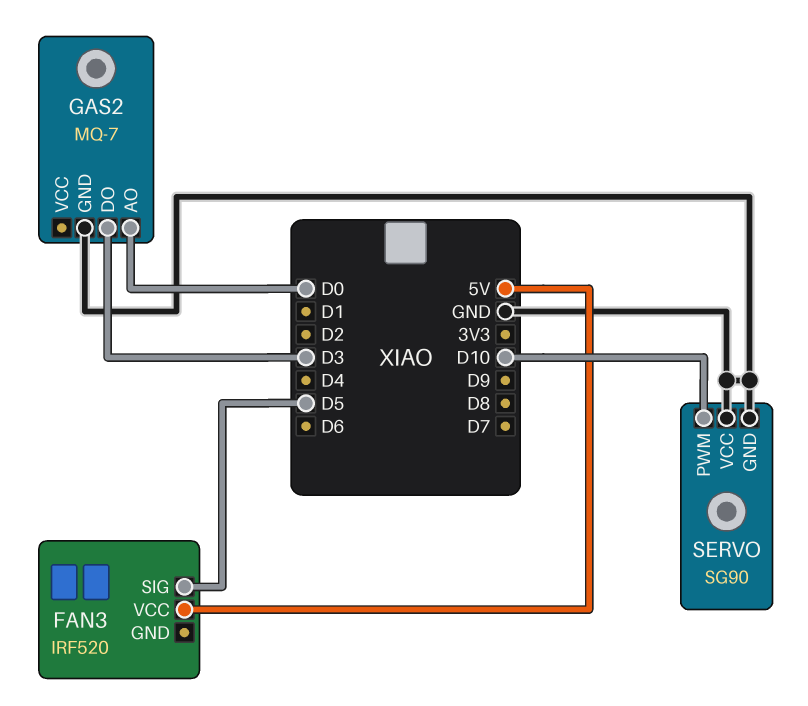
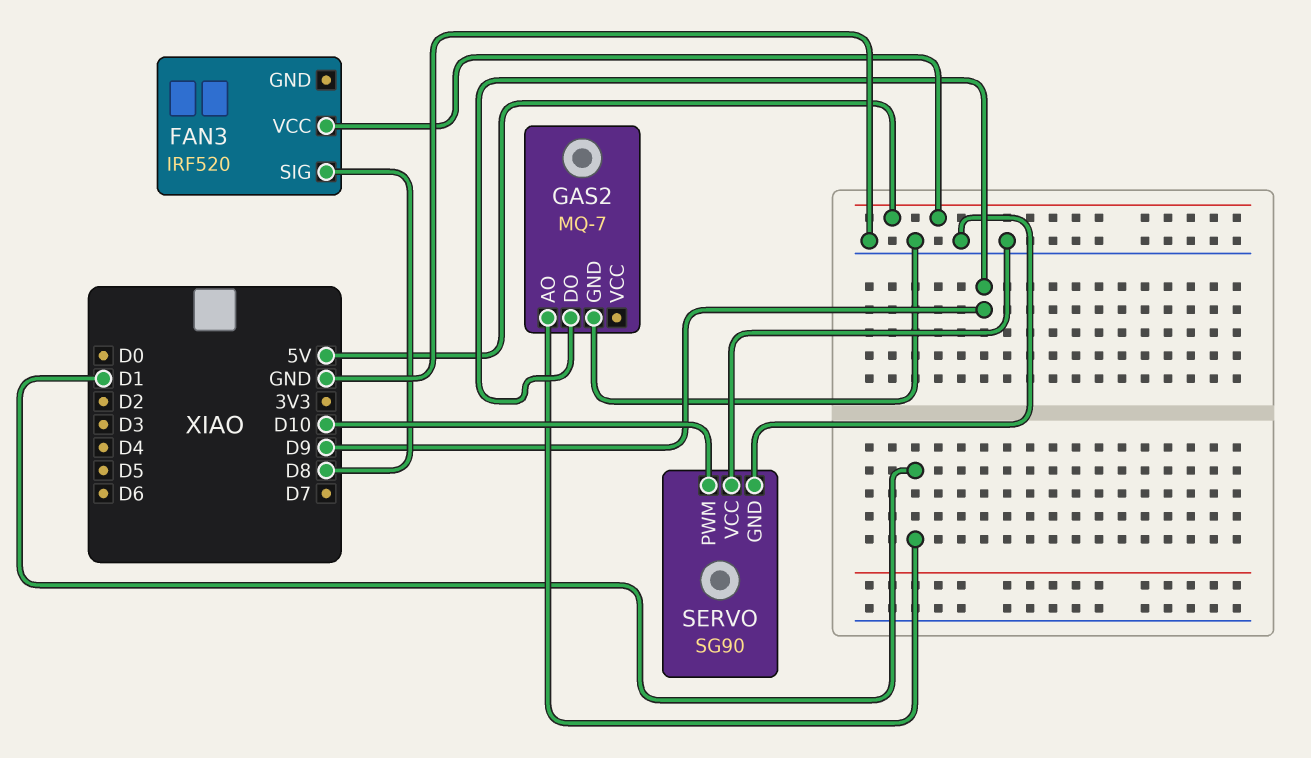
FAN3 pin SIG: D5 -> D8
GAS2 pin AO: D0 -> D1
GAS2 pin DO: D3 -> D9

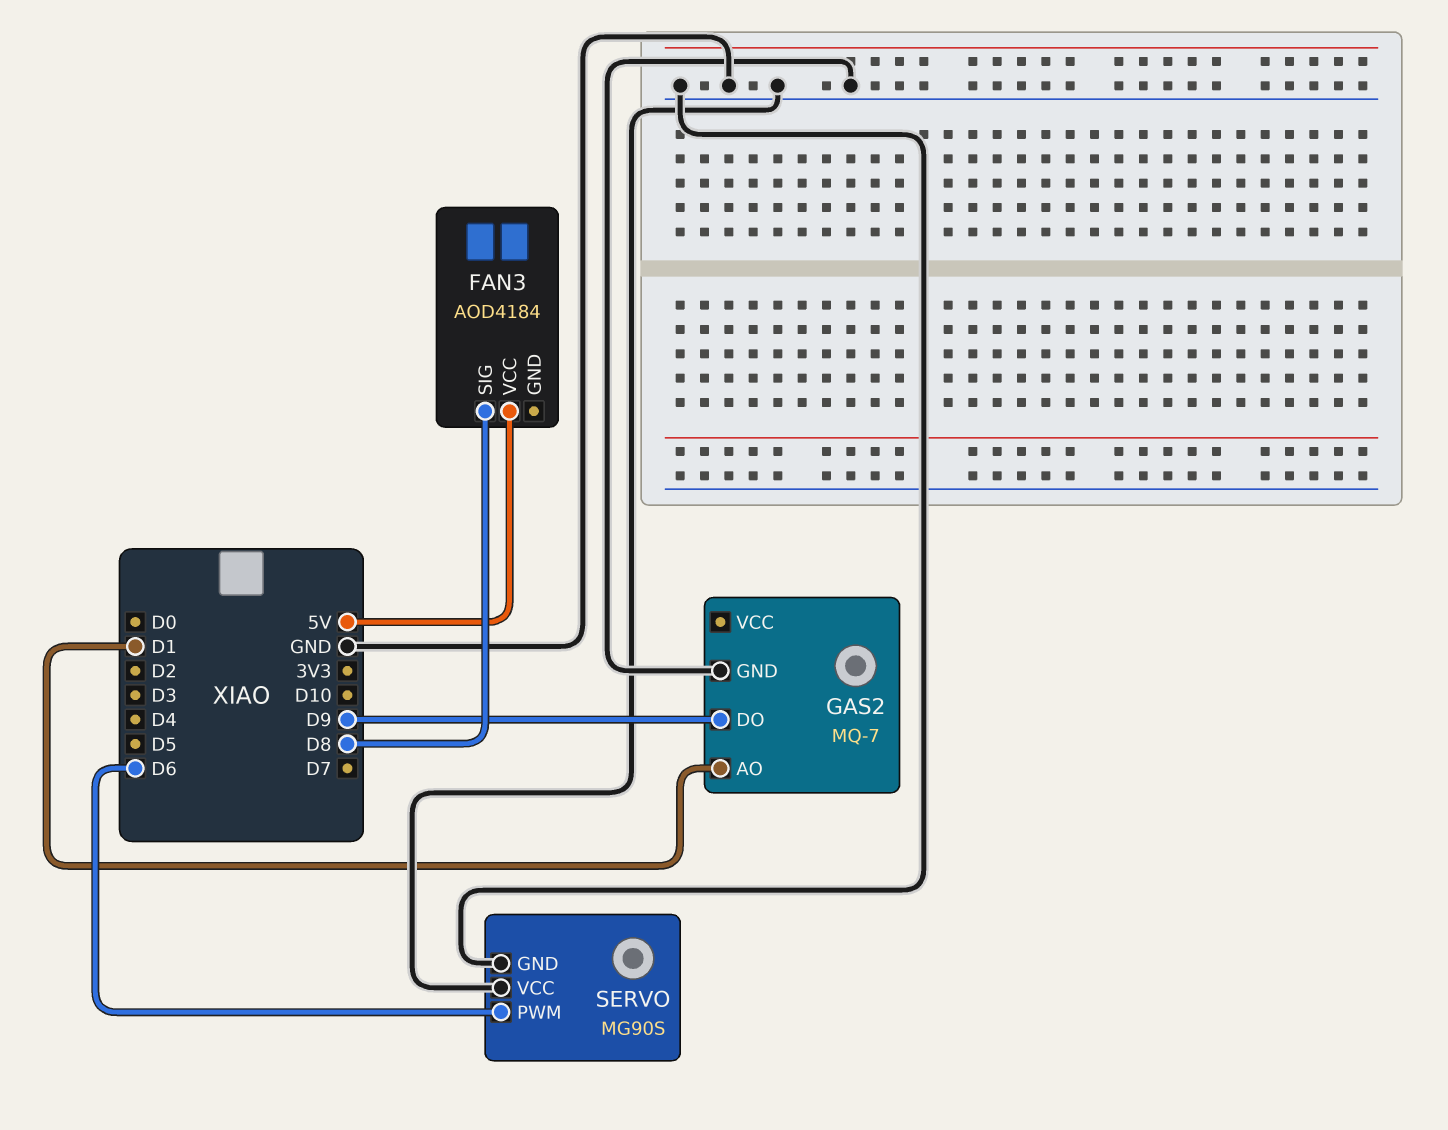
FAN3: IRF520 -> AOD4184
SERVO: SG90 -> MG90S
SERVO pin PWM: D10 -> D6

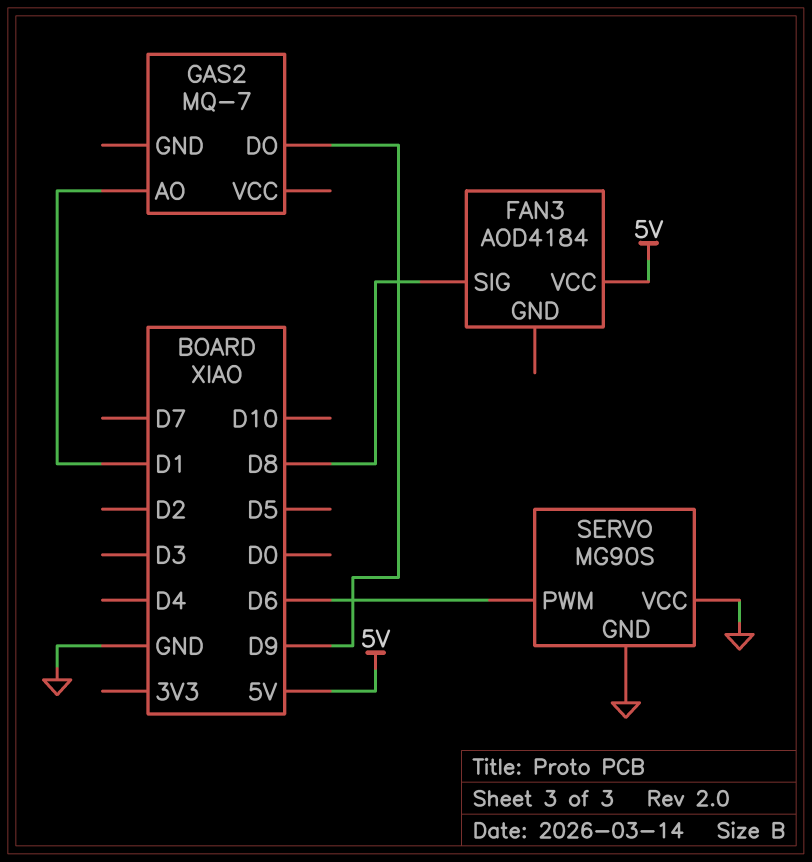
GAS2 pin GND: GND -> none

